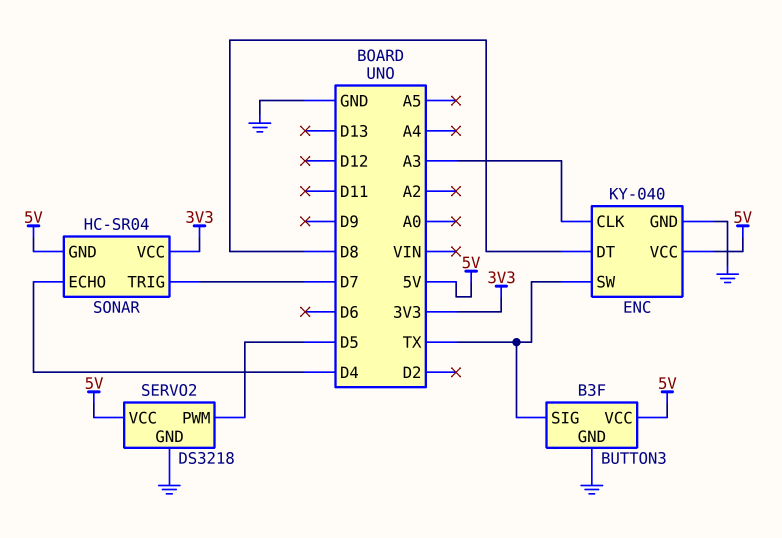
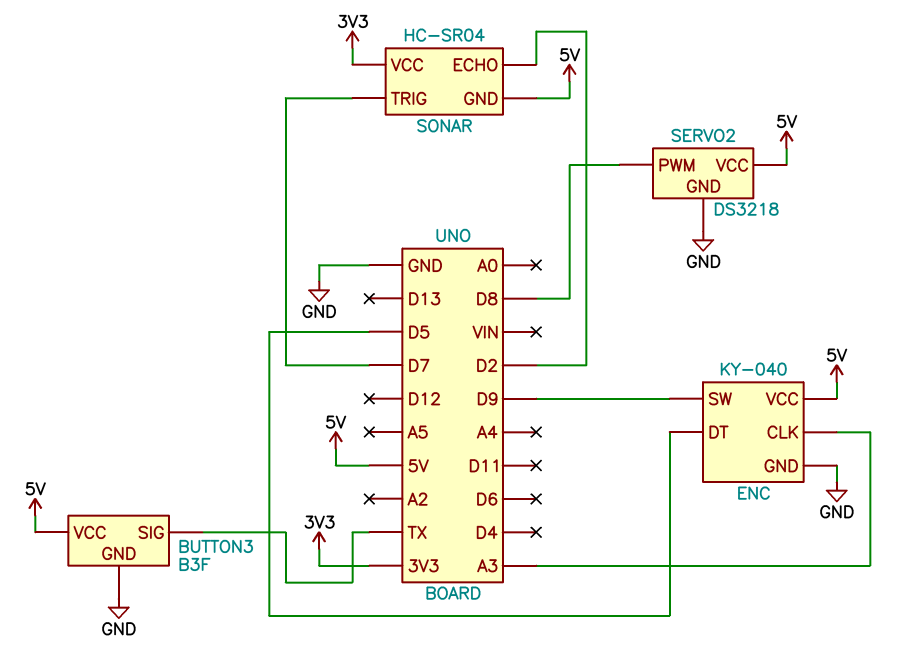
ENC pin DT: D8 -> D5
ENC pin SW: TX -> D9
SERVO2 pin PWM: D5 -> D8
SONAR pin ECHO: D4 -> D2

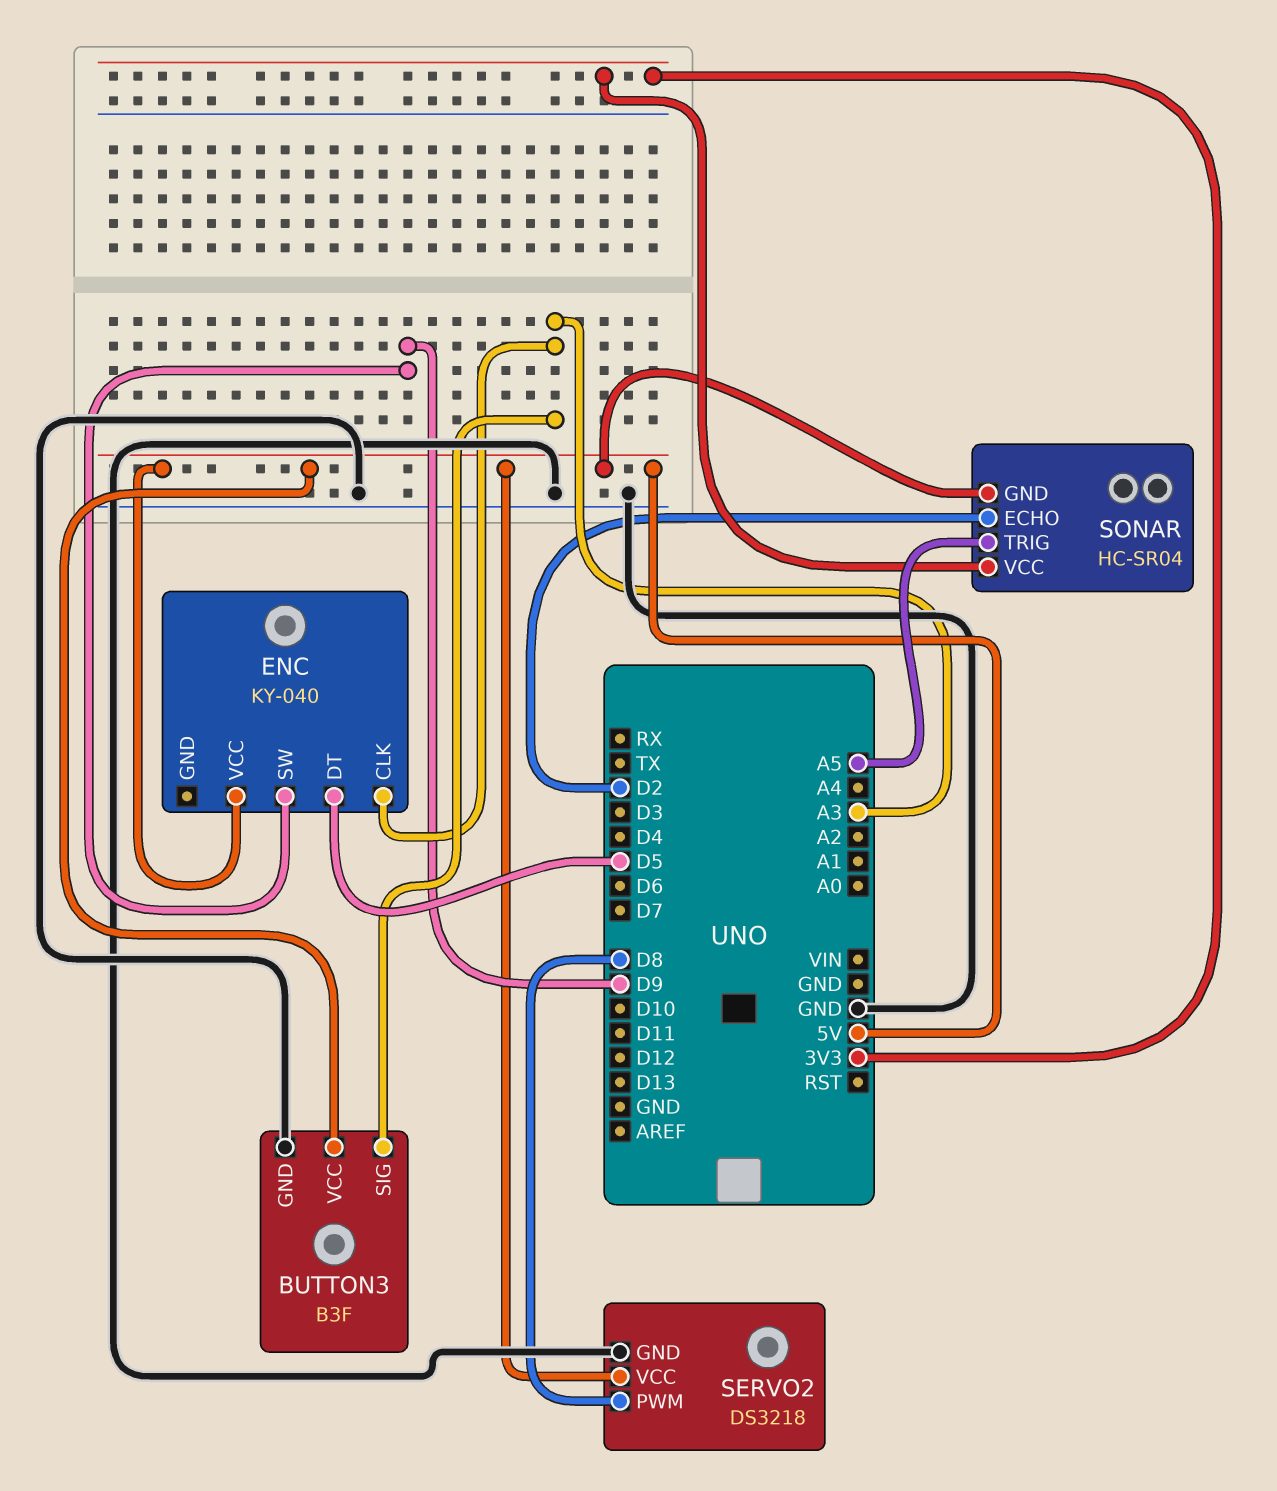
BUTTON3 pin SIG: TX -> A3
ENC pin GND: GND -> none
SONAR pin TRIG: D7 -> A5

